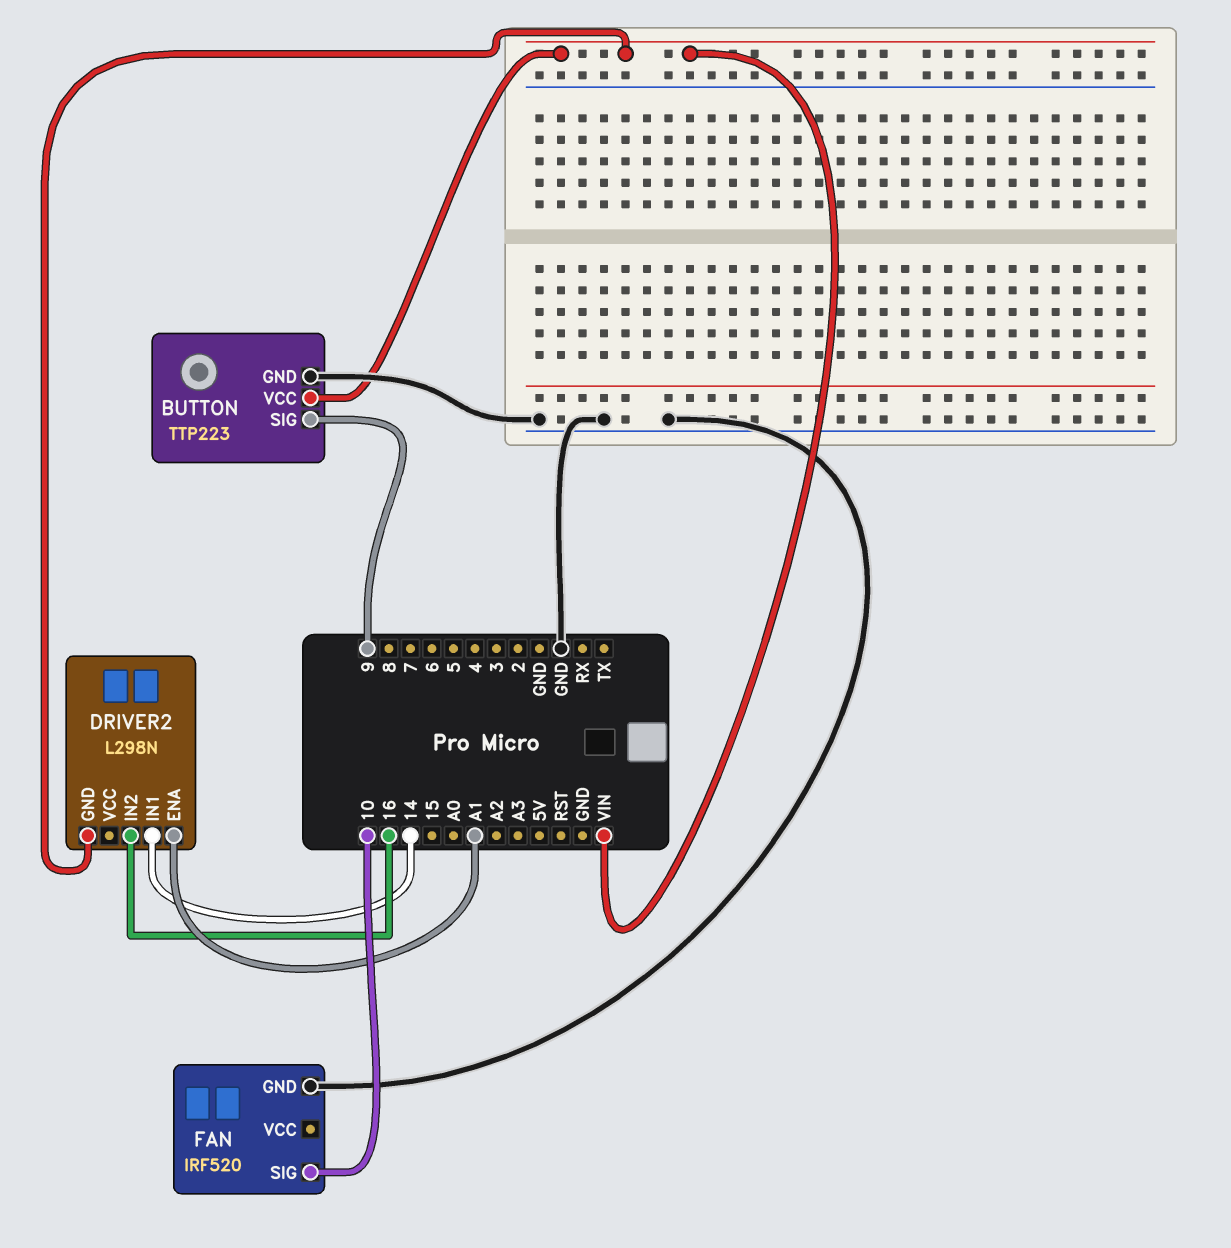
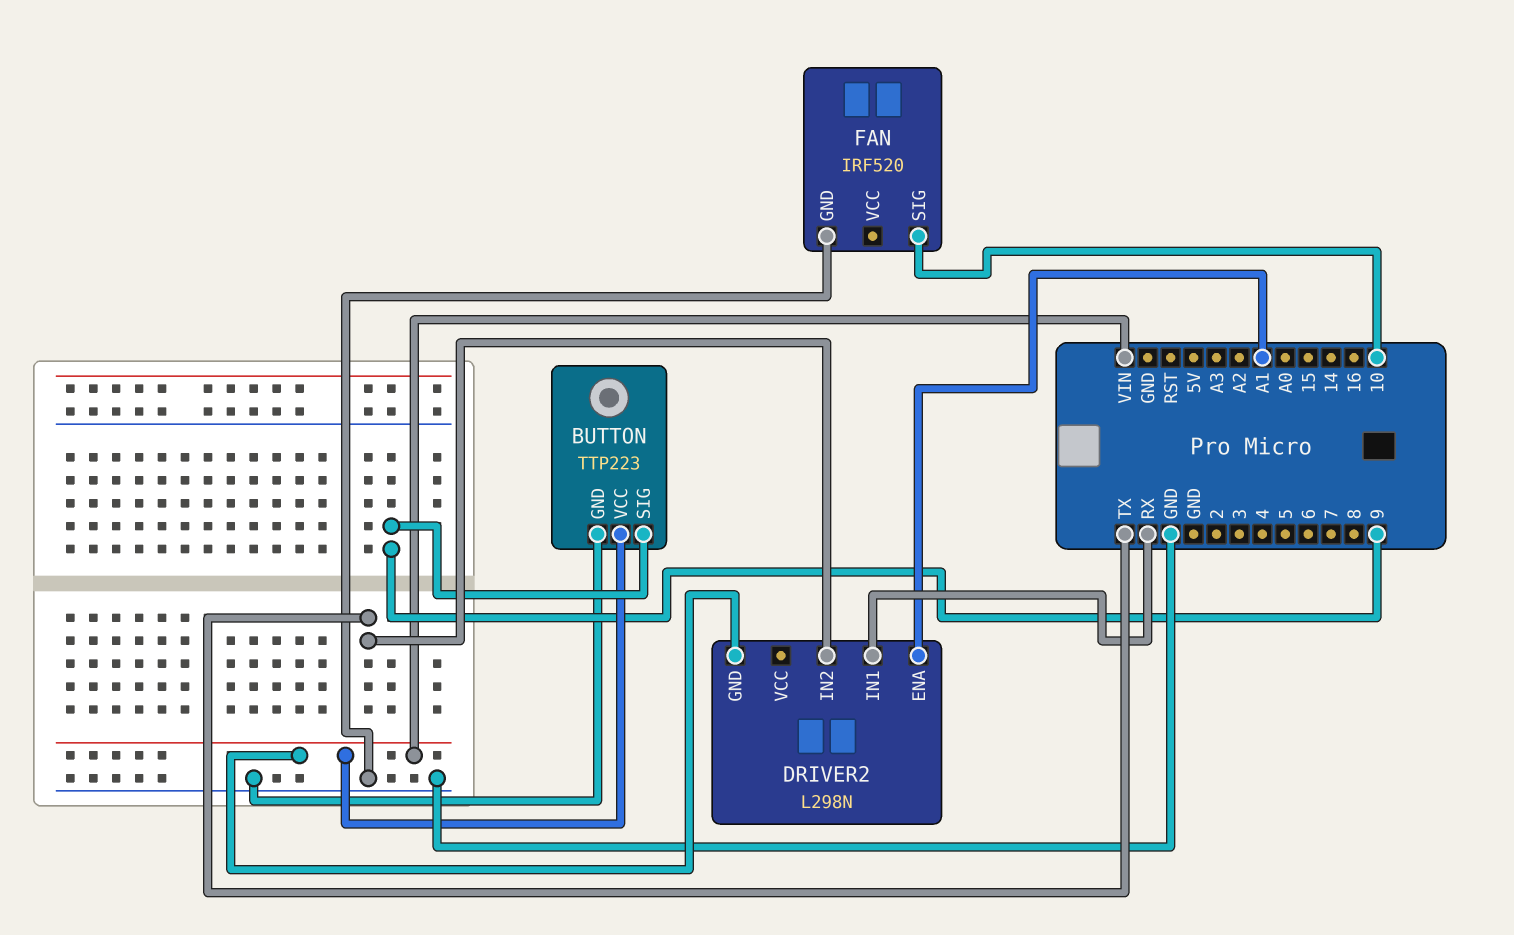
DRIVER2 pin IN1: 14 -> RX
DRIVER2 pin IN2: 16 -> TX

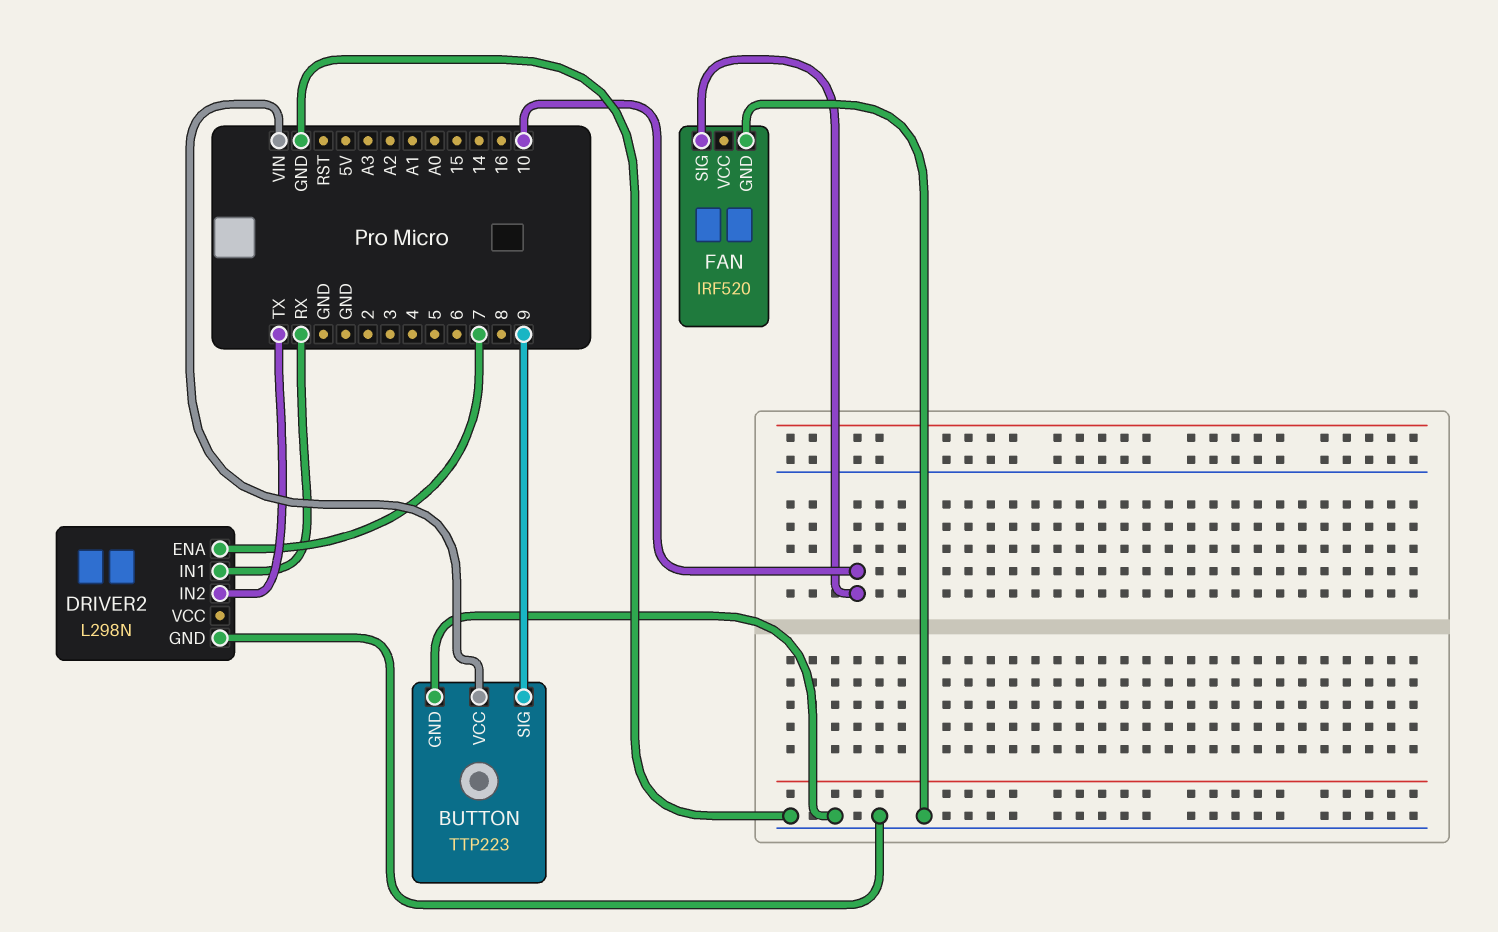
DRIVER2 pin ENA: A1 -> 7
DRIVER2 pin GND: VIN -> GND

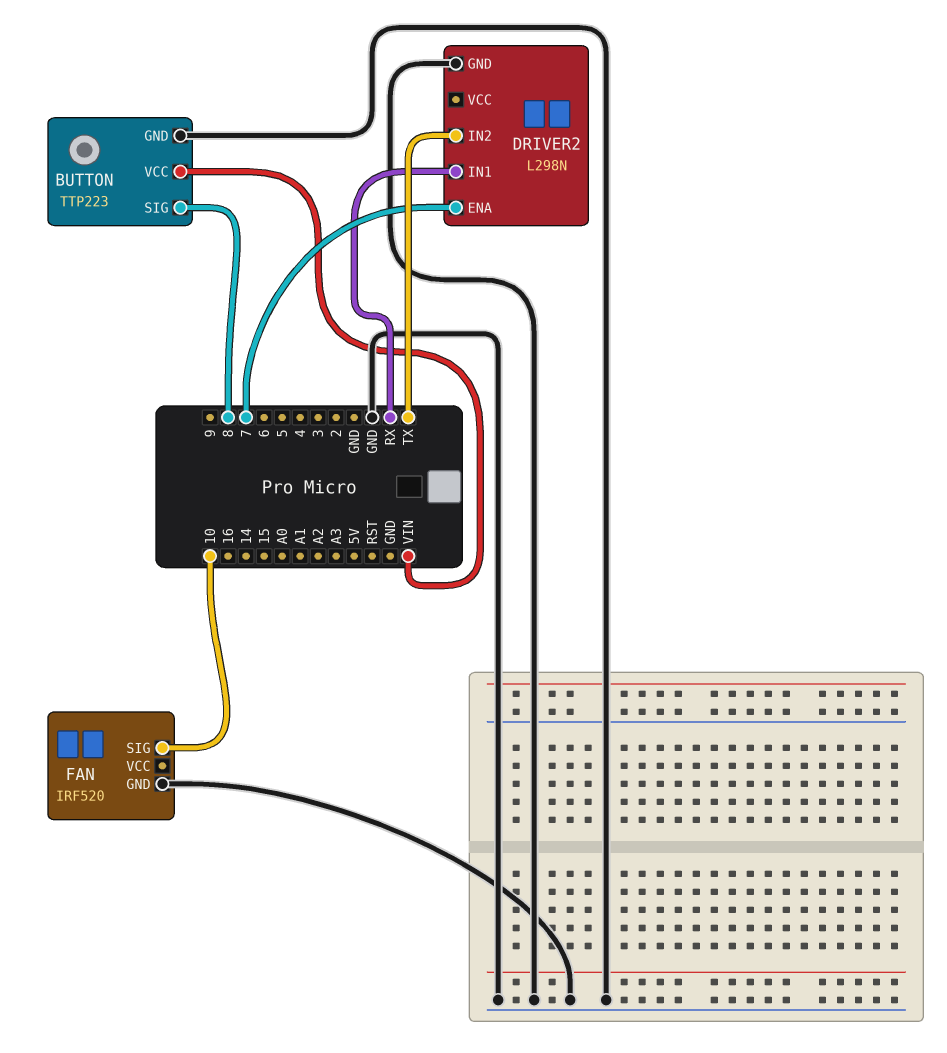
BUTTON pin SIG: 9 -> 8

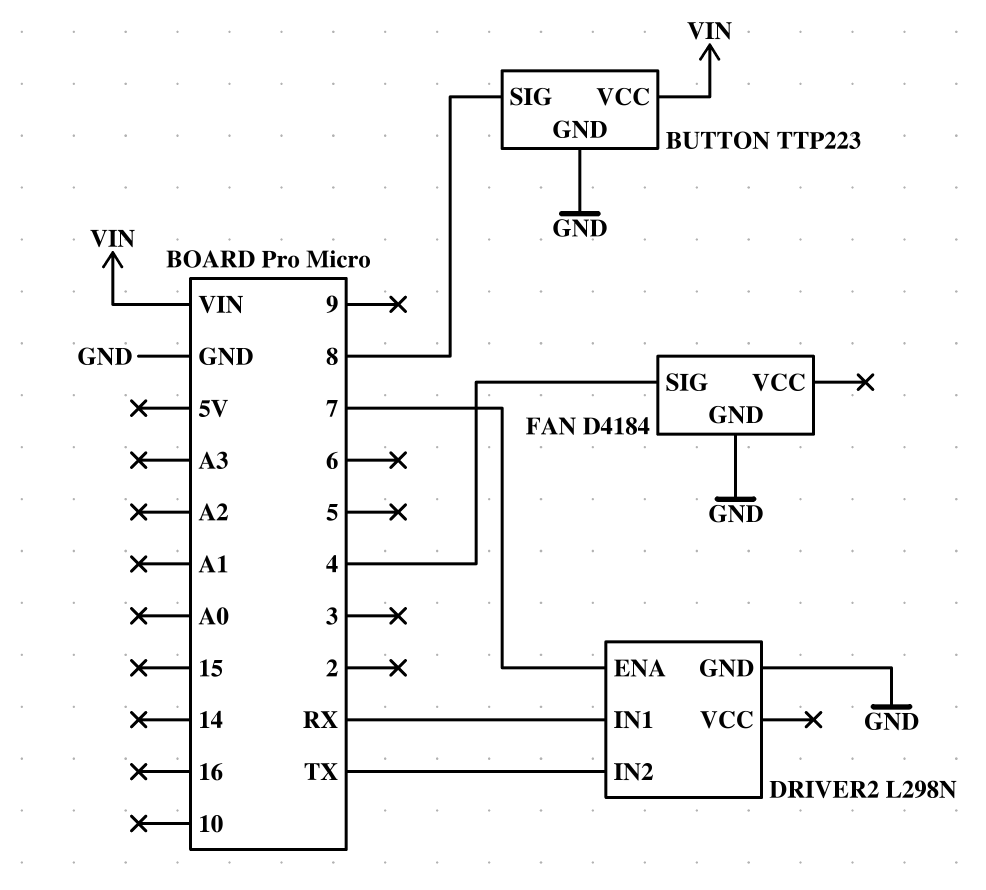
FAN: IRF520 -> D4184
FAN pin SIG: 10 -> 4

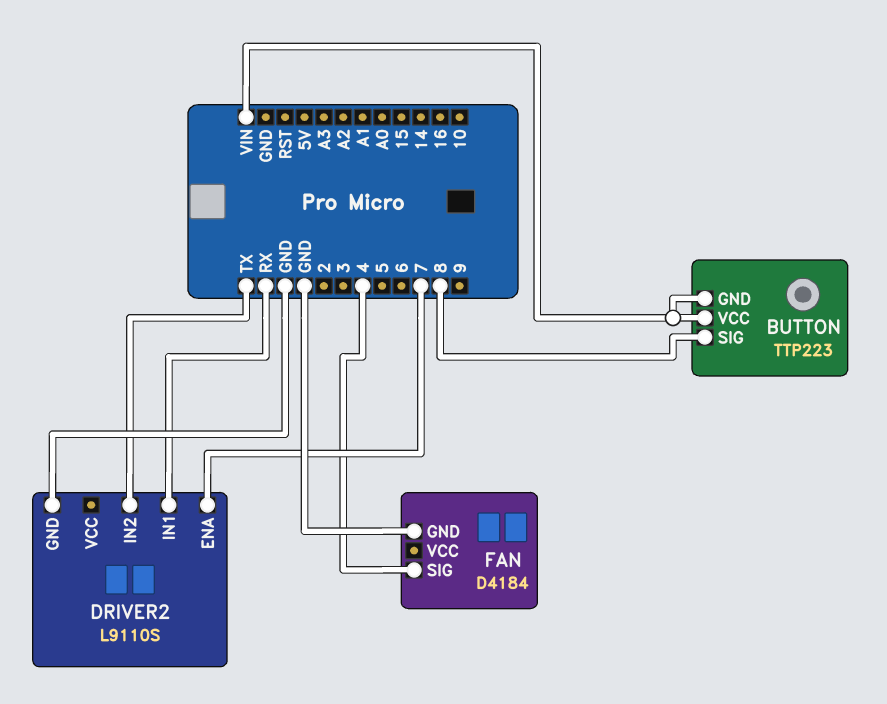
BUTTON pin GND: GND -> VIN
DRIVER2: L298N -> L9110S

